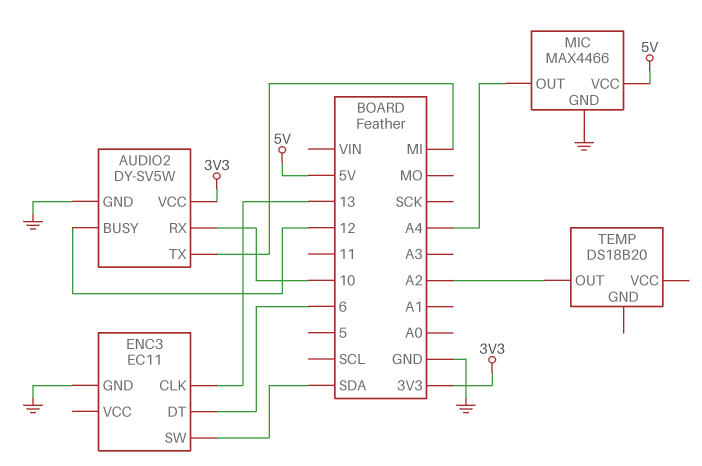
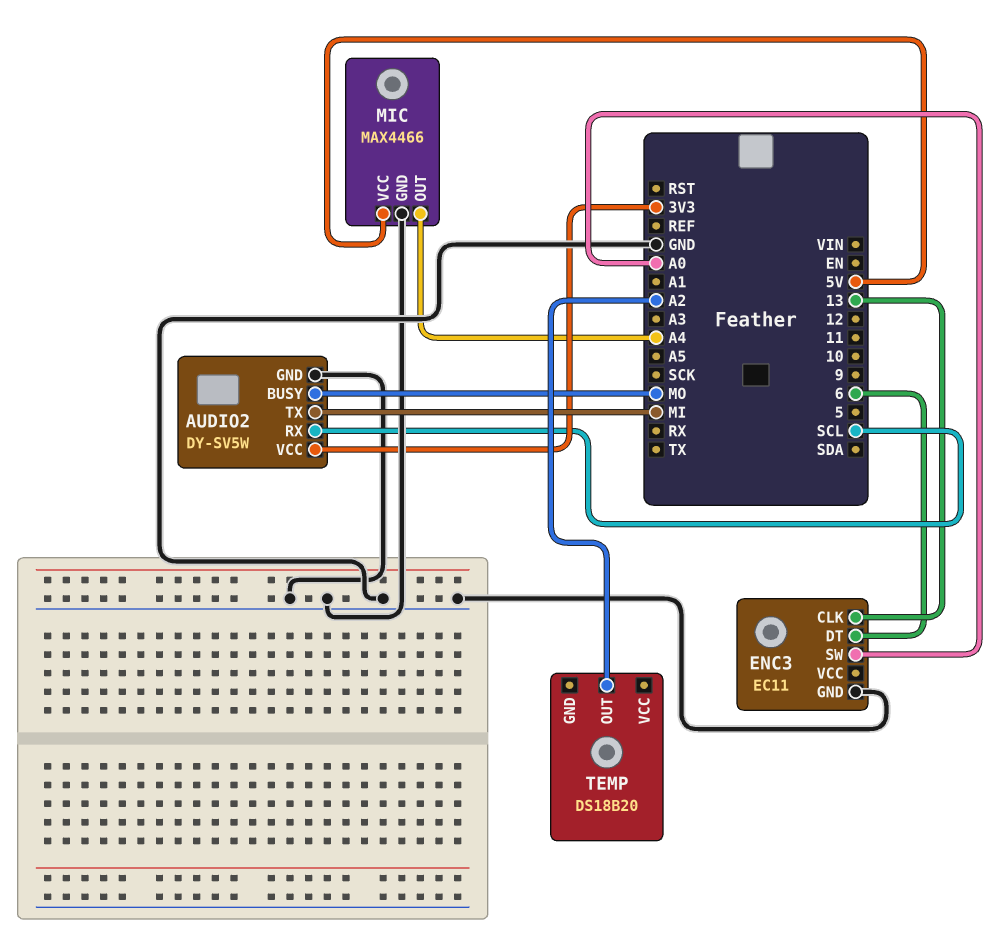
AUDIO2 pin BUSY: 12 -> MO
AUDIO2 pin RX: 10 -> SCL
ENC3 pin SW: SDA -> A0

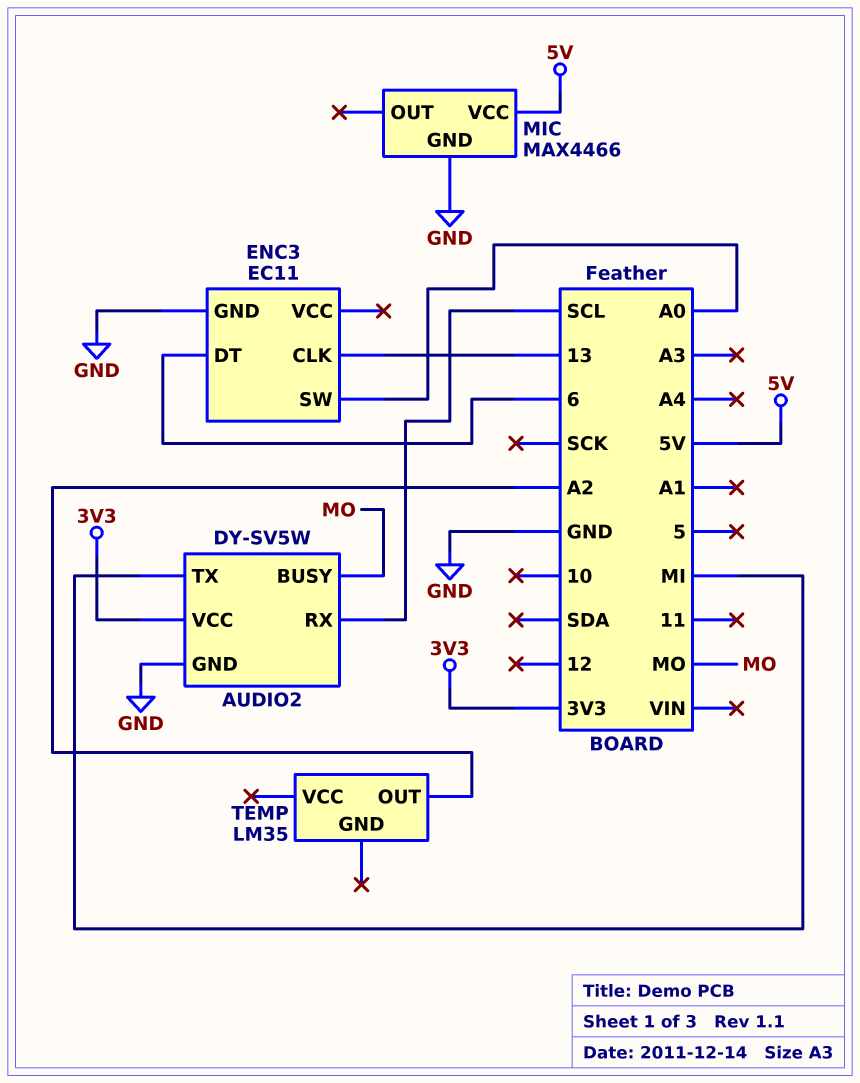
MIC pin OUT: A4 -> none
TEMP: DS18B20 -> LM35

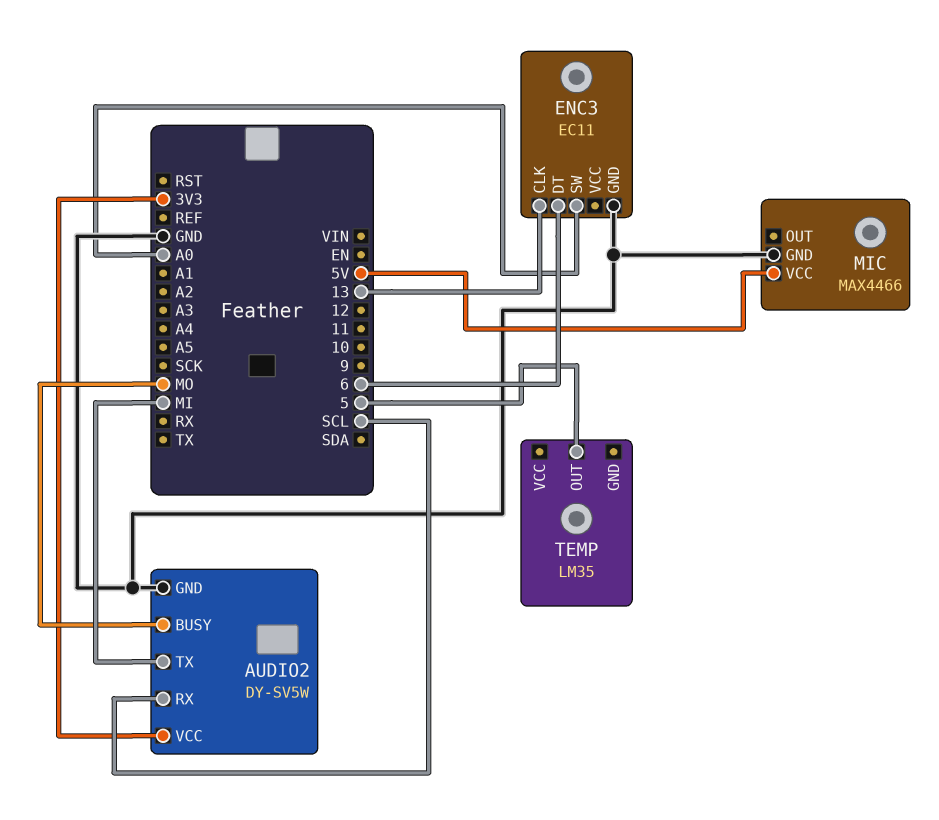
TEMP pin OUT: A2 -> 5

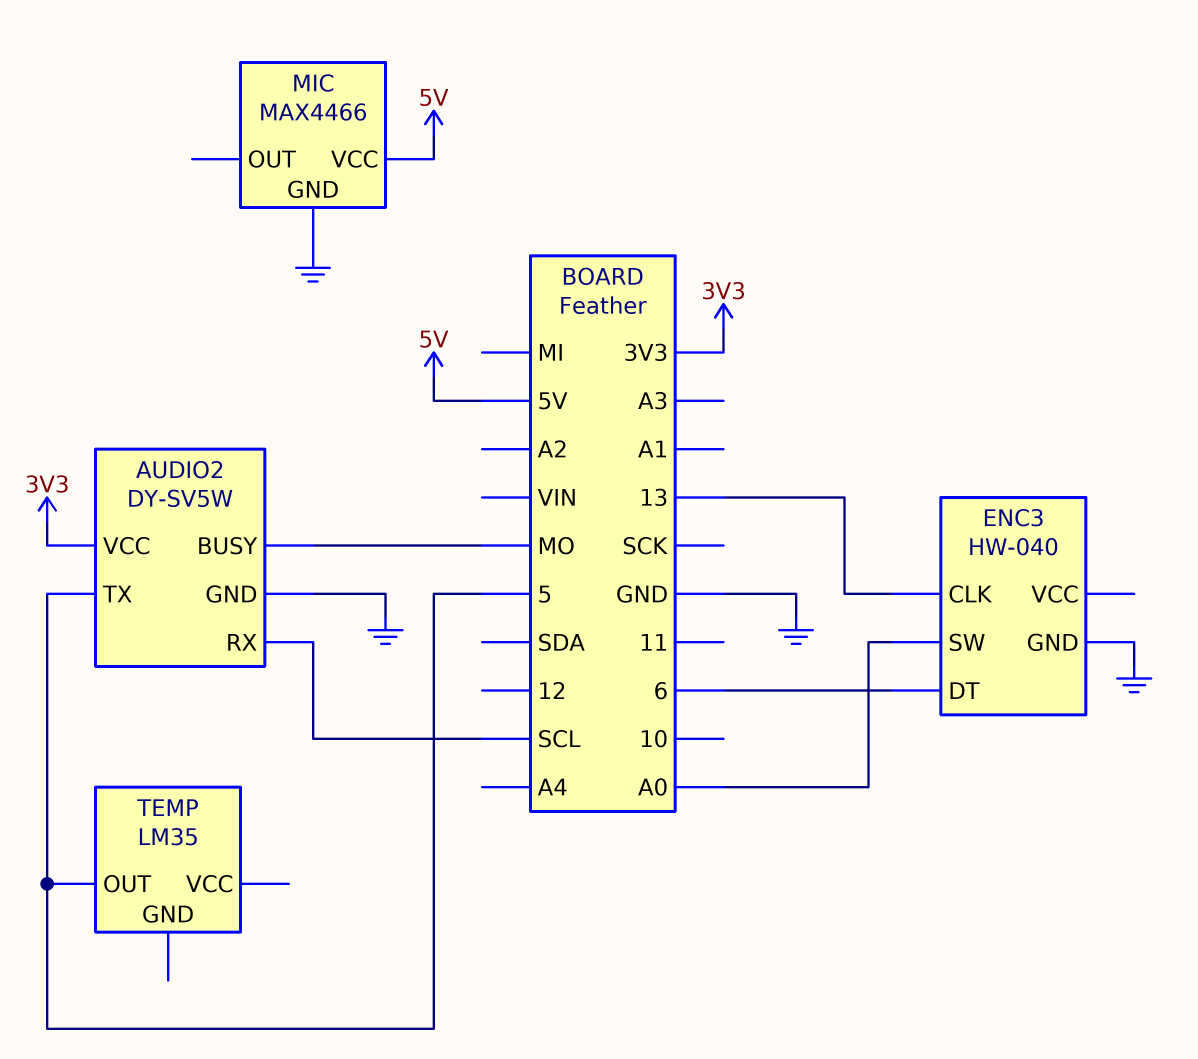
AUDIO2 pin TX: MI -> 5
ENC3: EC11 -> HW-040

